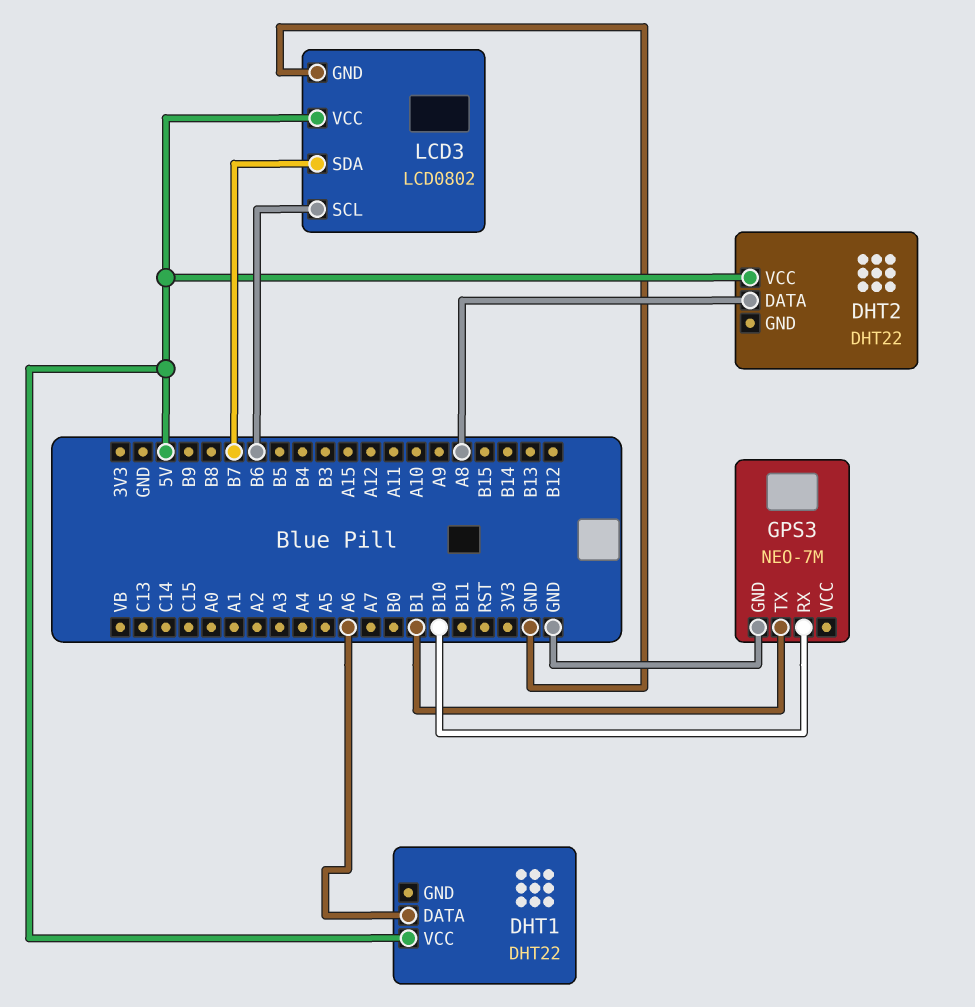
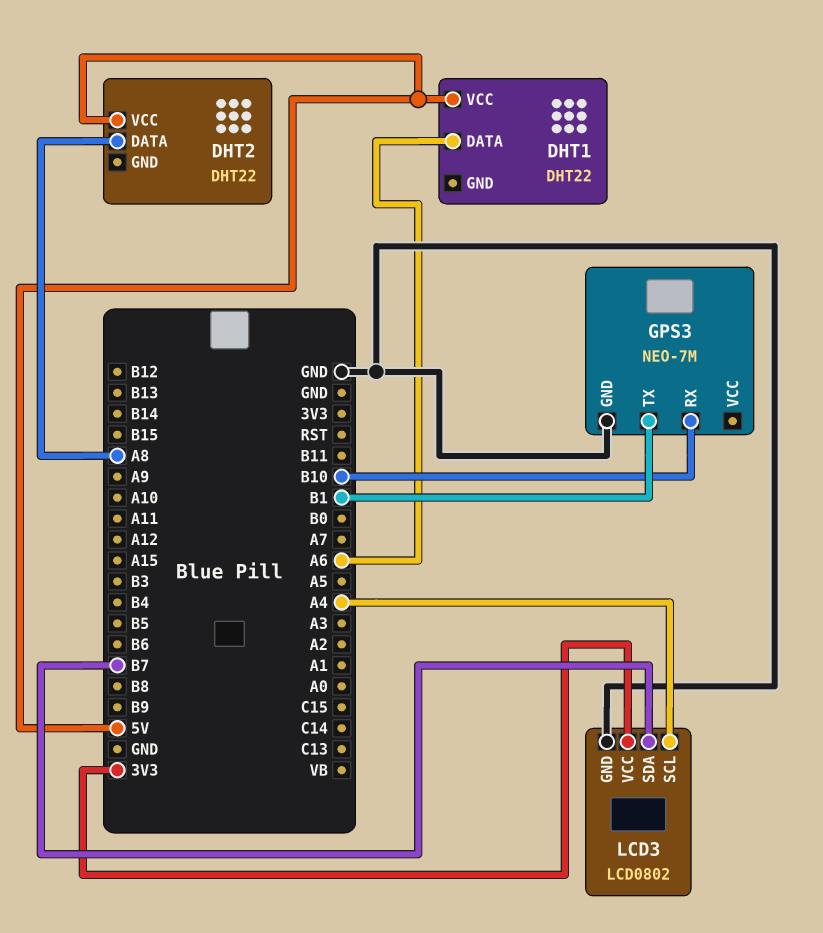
LCD3 pin SCL: B6 -> A4
LCD3 pin VCC: 5V -> 3V3

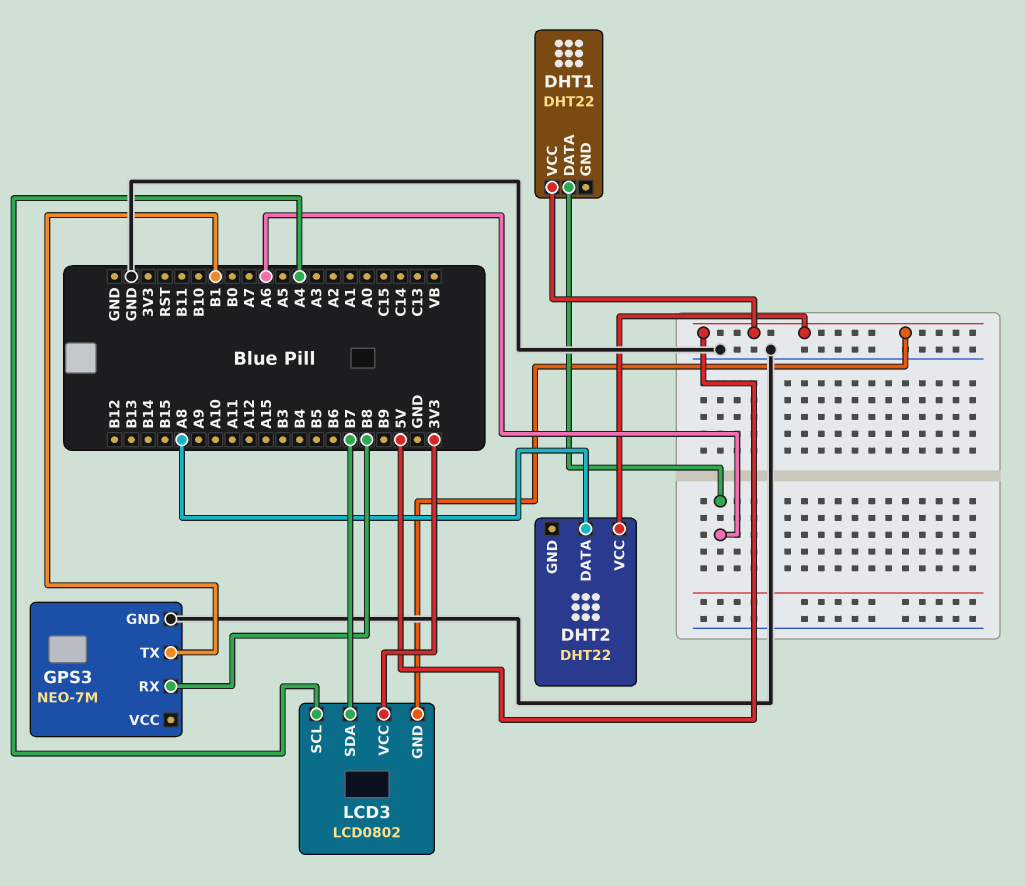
GPS3 pin RX: B10 -> B8
LCD3 pin GND: GND -> 5V

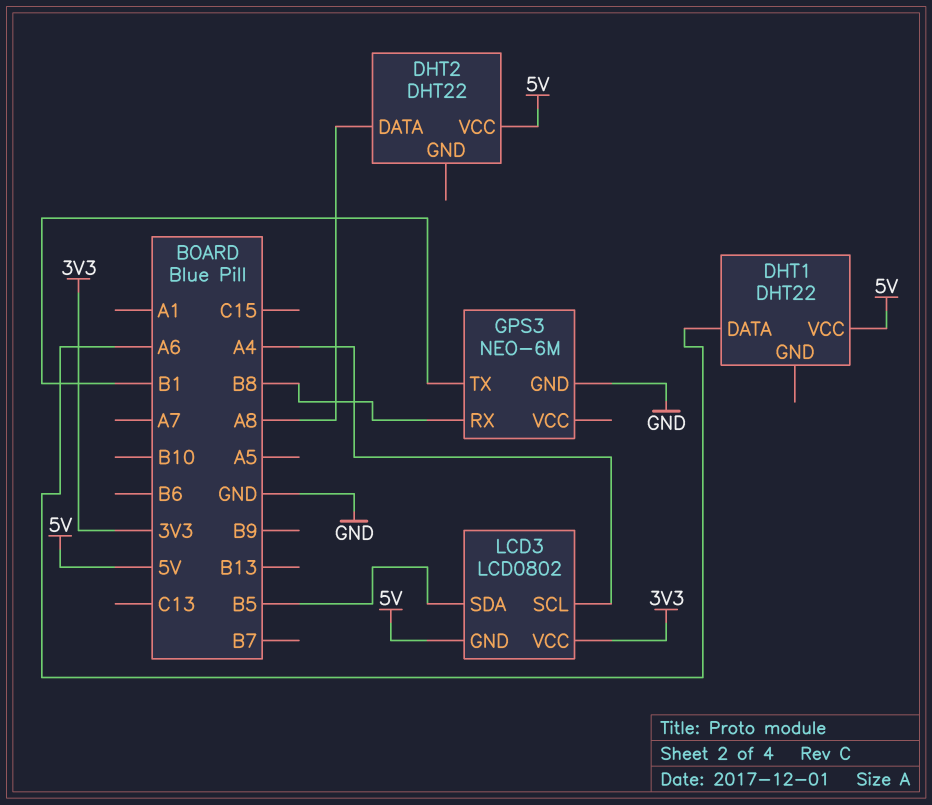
GPS3: NEO-7M -> NEO-6M
LCD3 pin SDA: B7 -> B5

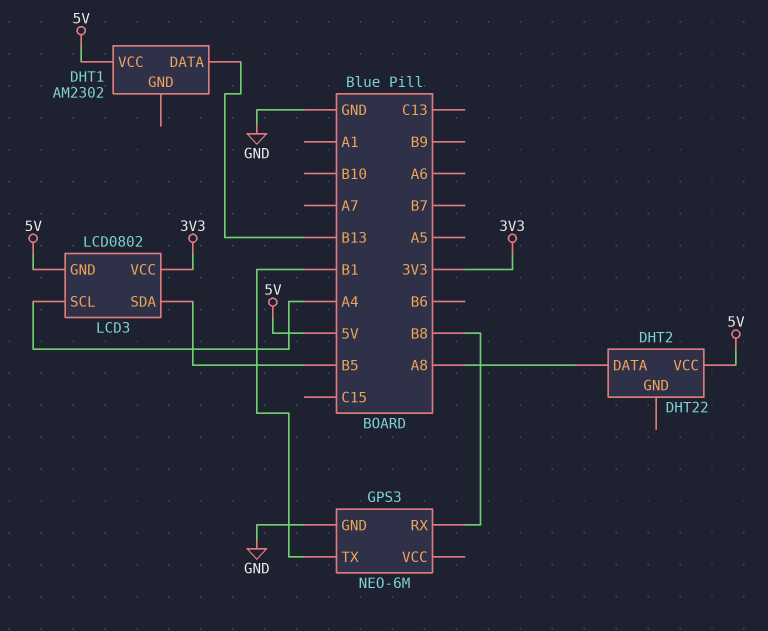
DHT1: DHT22 -> AM2302
DHT1 pin DATA: A6 -> B13

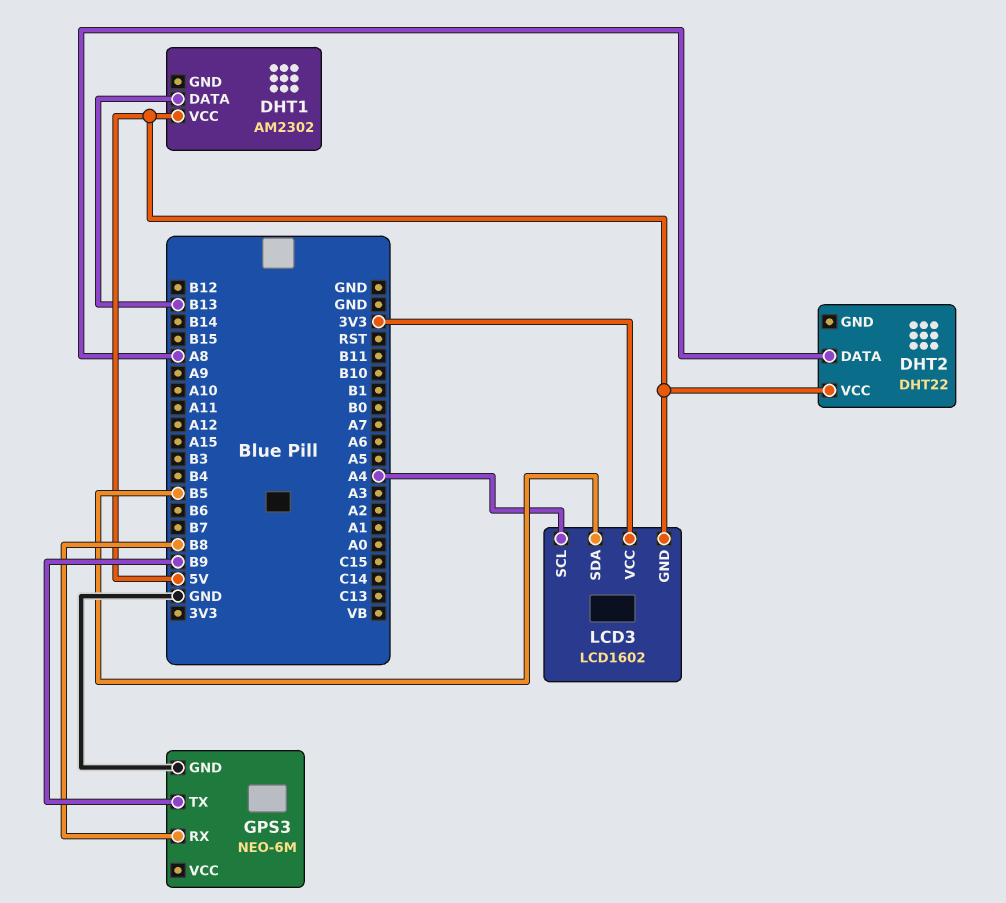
GPS3 pin TX: B1 -> B9
LCD3: LCD0802 -> LCD1602

